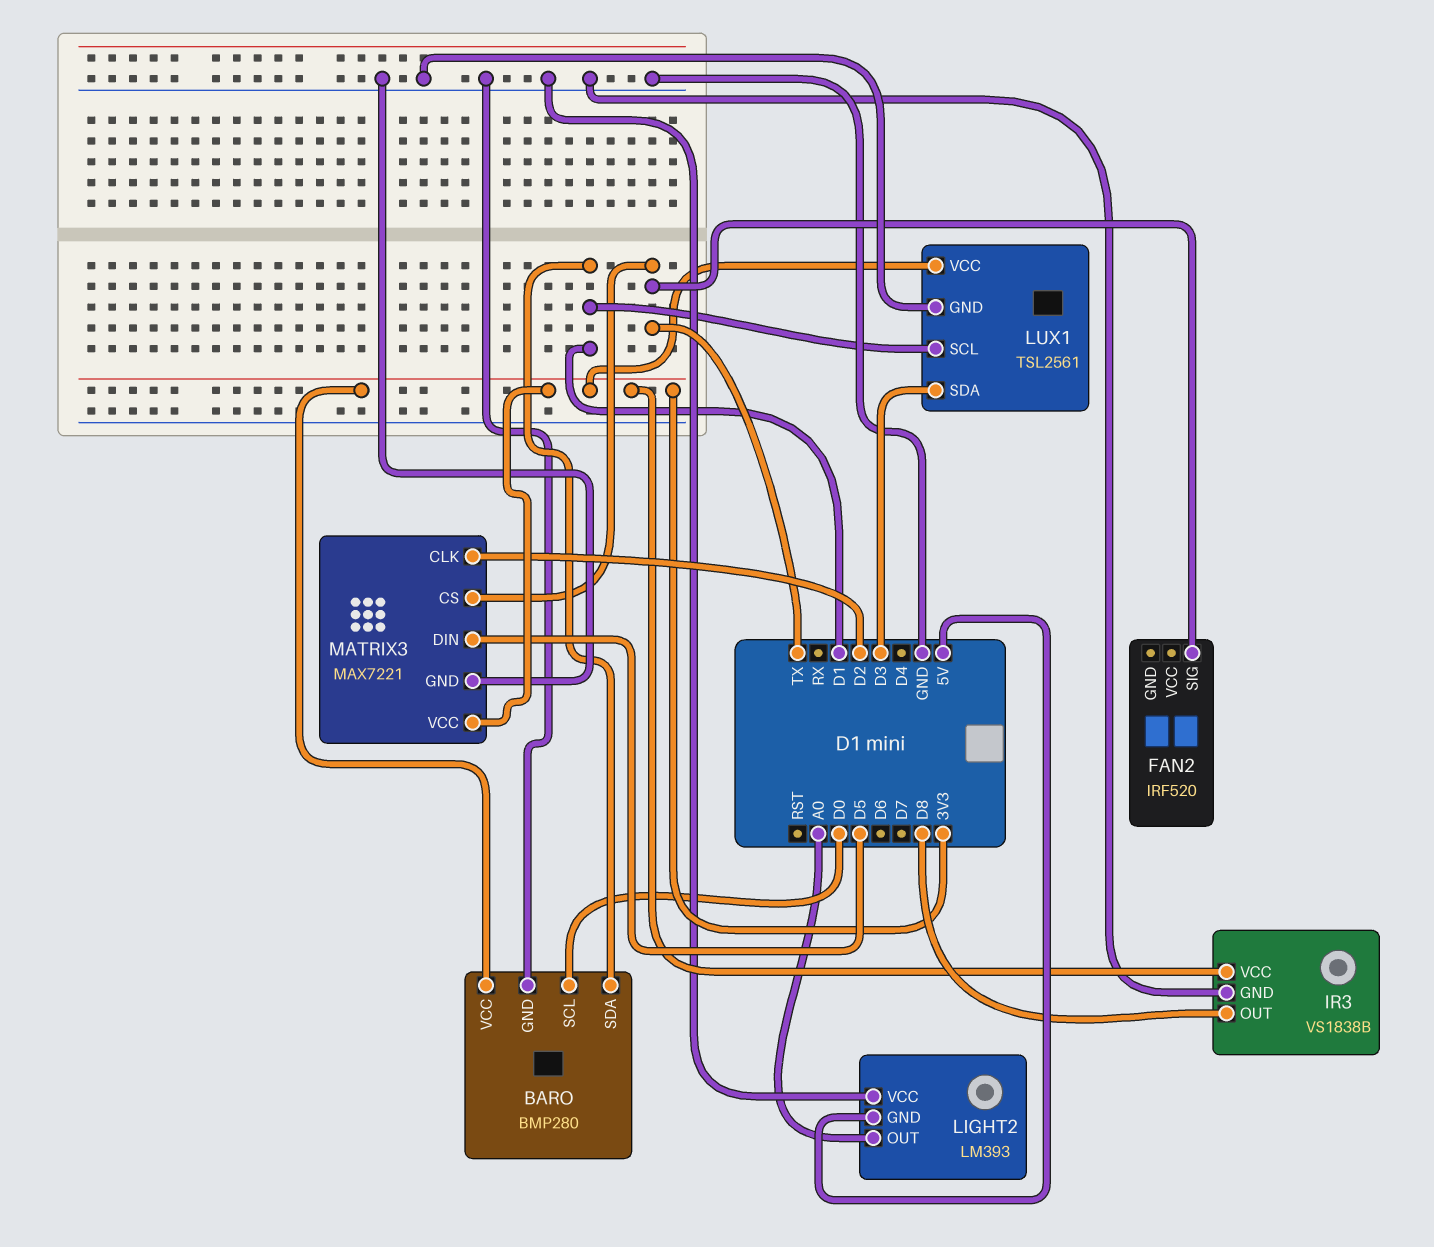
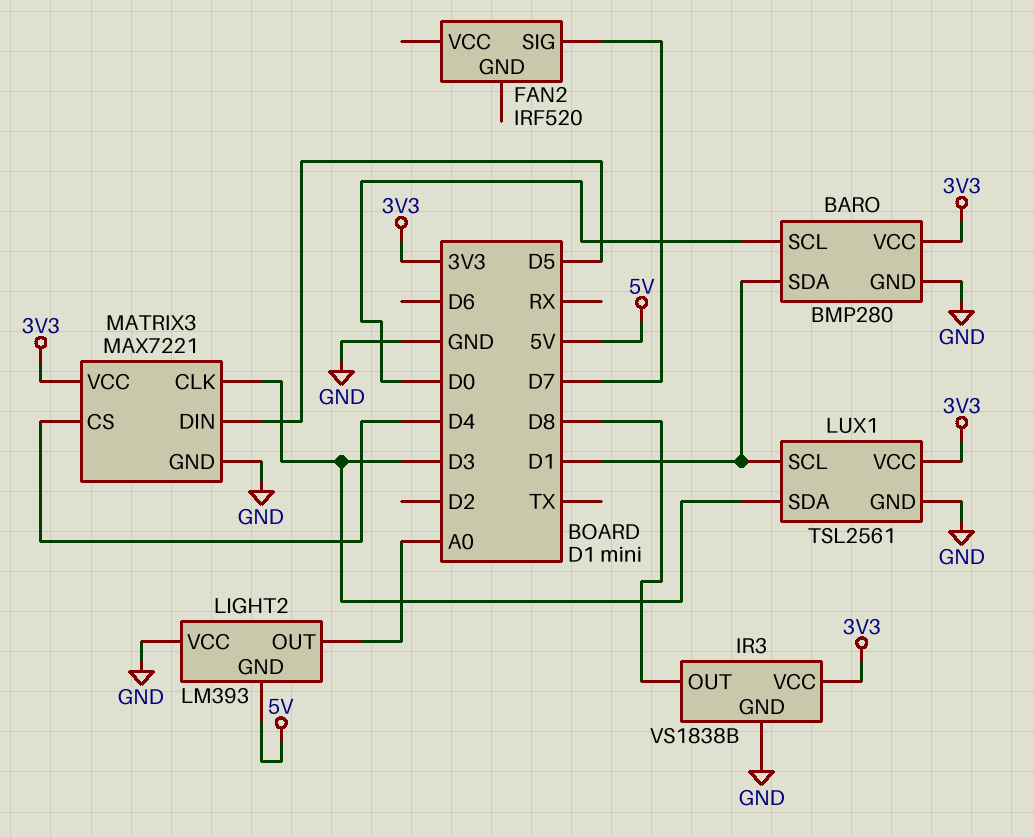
FAN2 pin SIG: TX -> D7
MATRIX3 pin CLK: D2 -> D3
MATRIX3 pin CS: TX -> D4

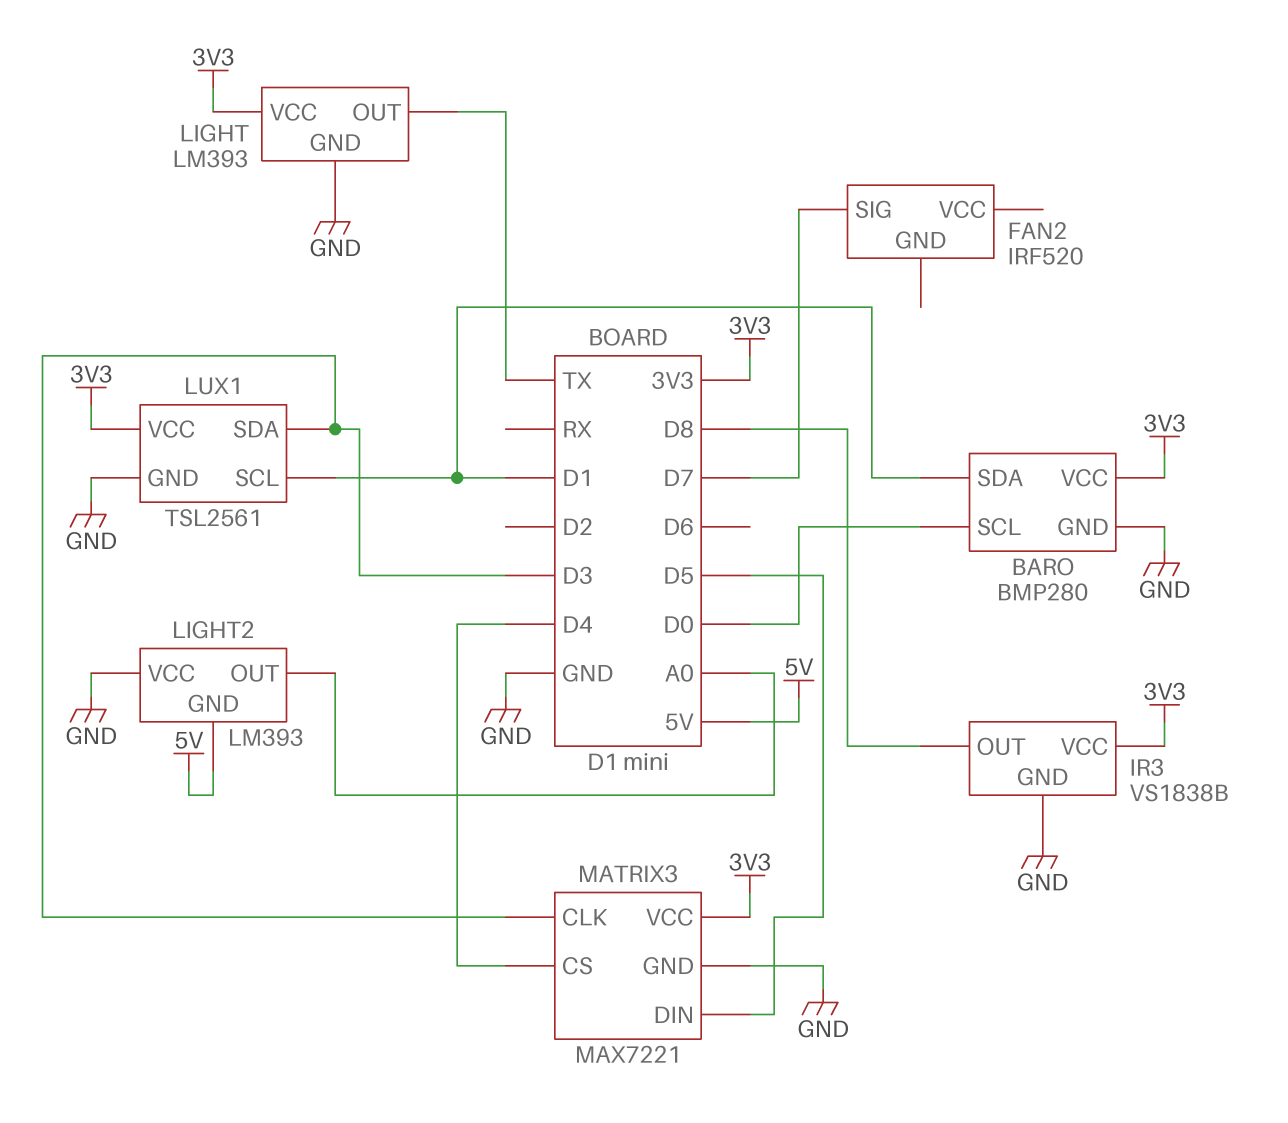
LIGHT: none -> LM393
LIGHT pin GND: none -> GND
LIGHT pin OUT: none -> TX
LIGHT pin VCC: none -> 3V3

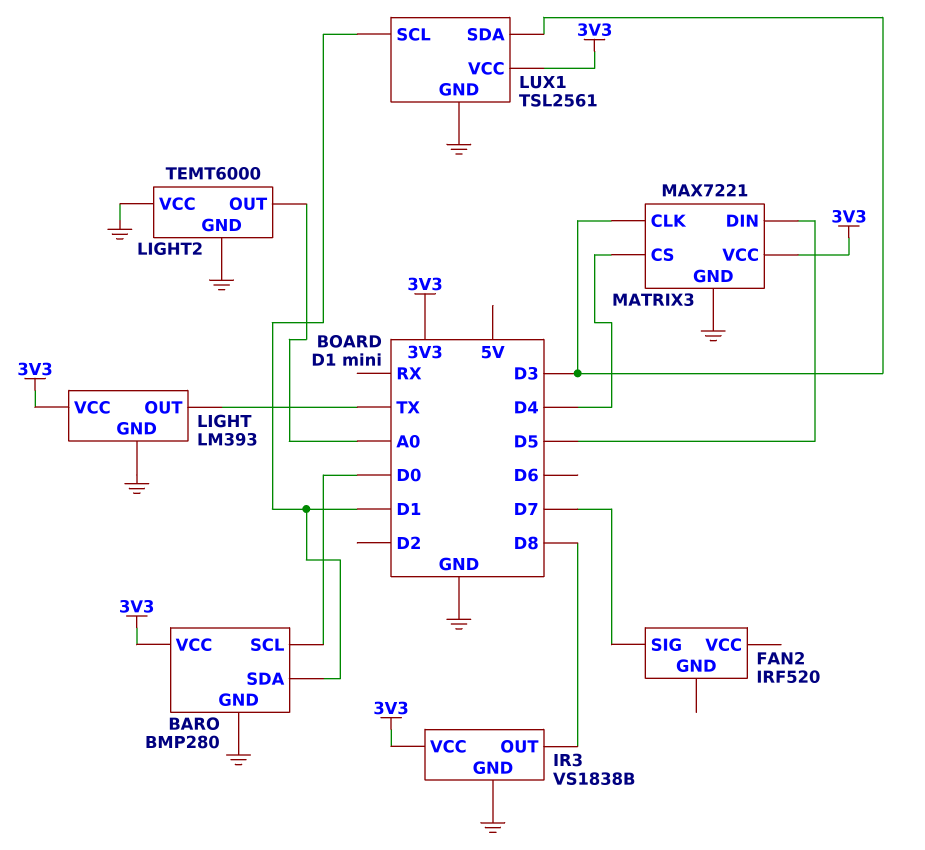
LIGHT2: LM393 -> TEMT6000
LIGHT2 pin GND: 5V -> GND

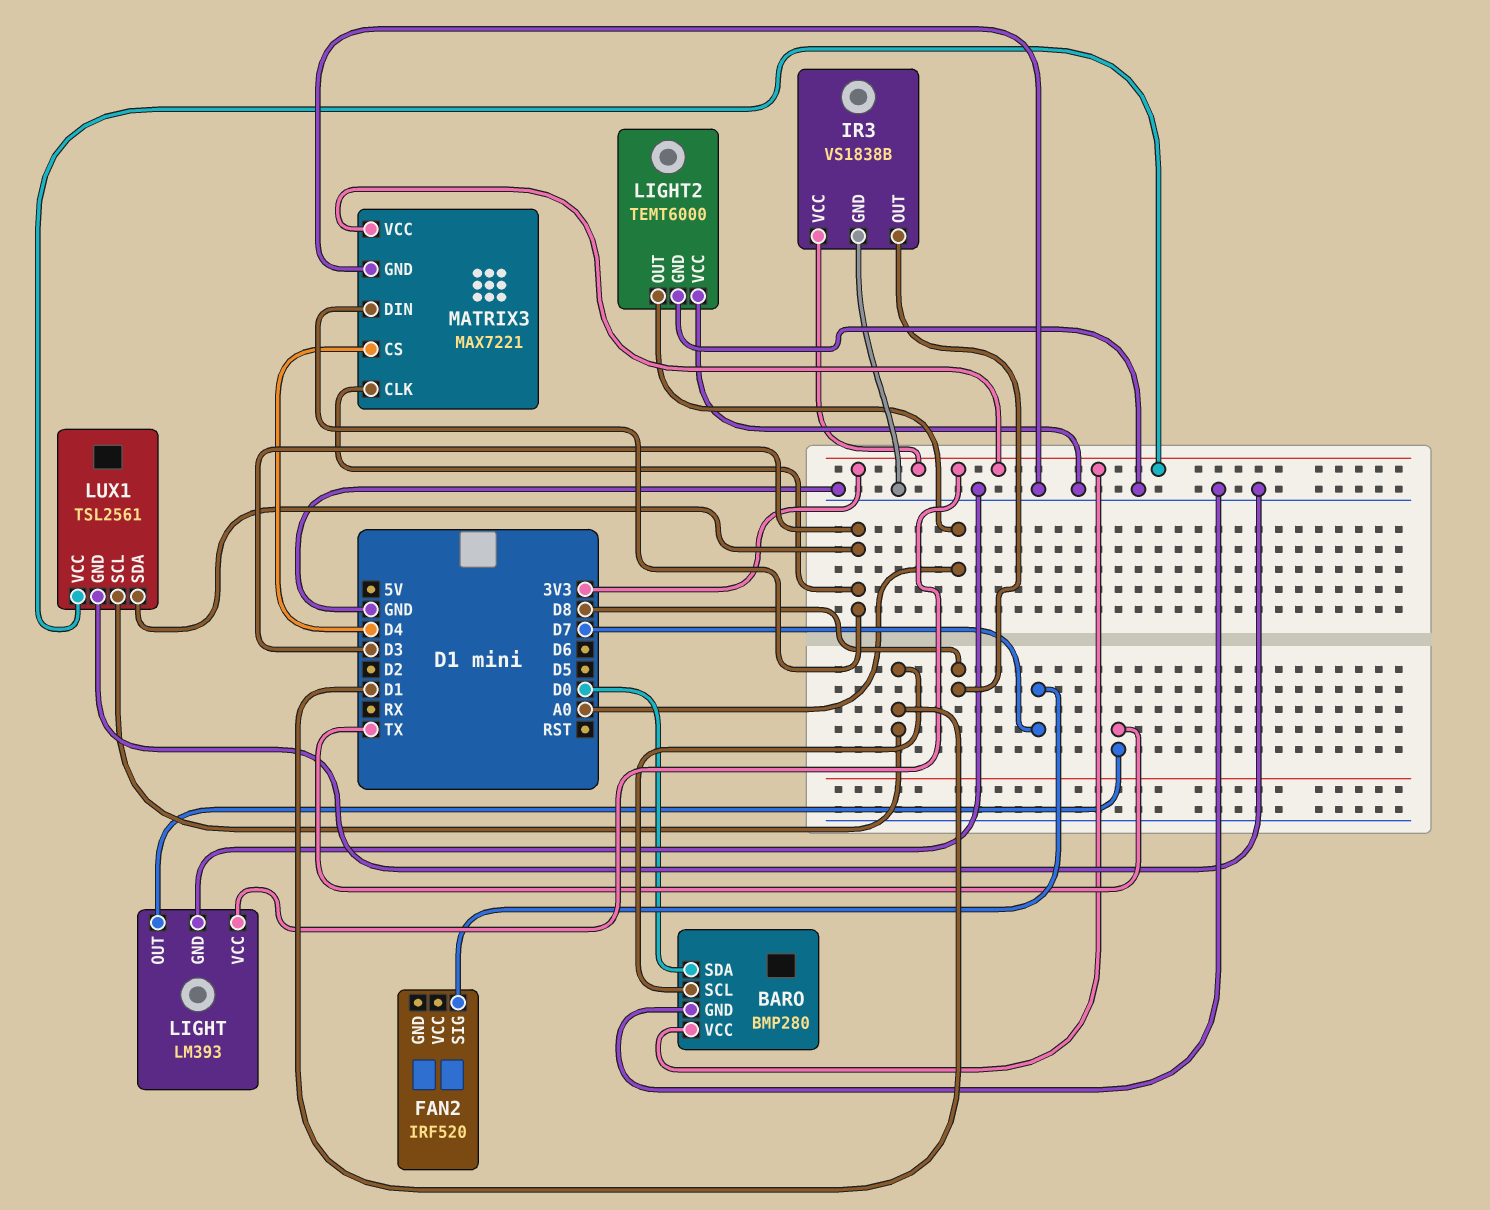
BARO pin SCL: D0 -> D1
BARO pin SDA: D1 -> D0
MATRIX3 pin DIN: D5 -> D3

